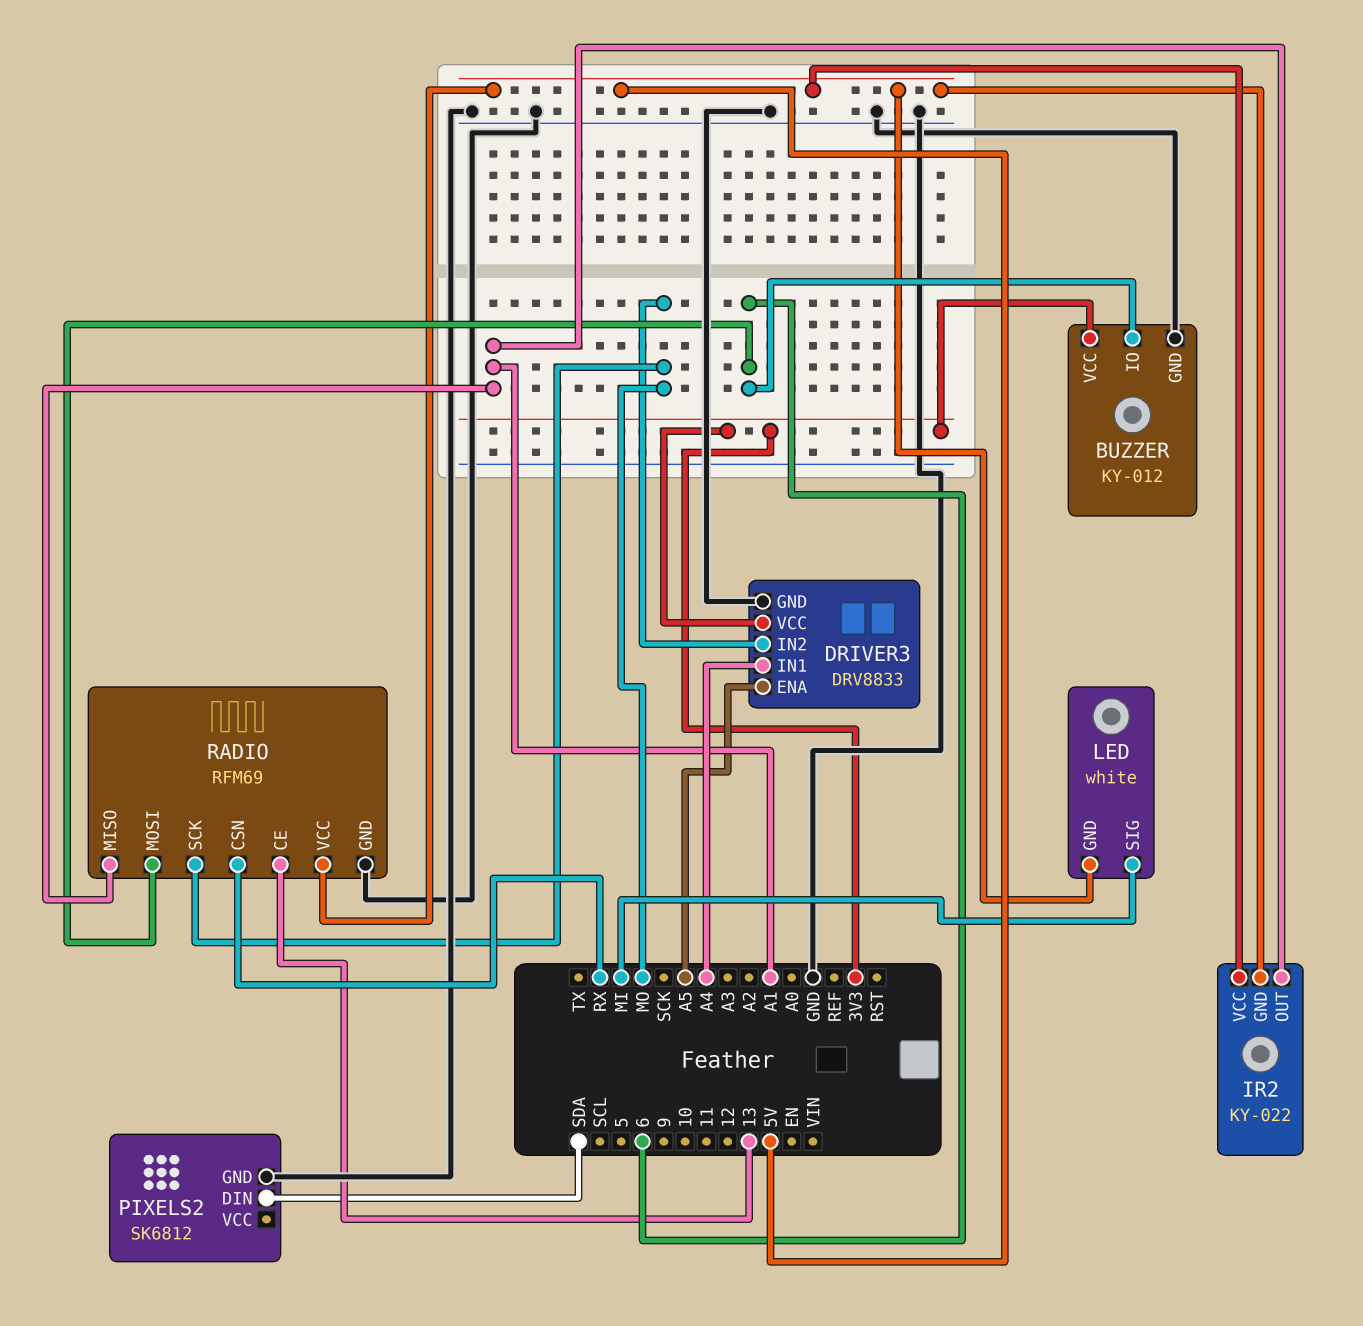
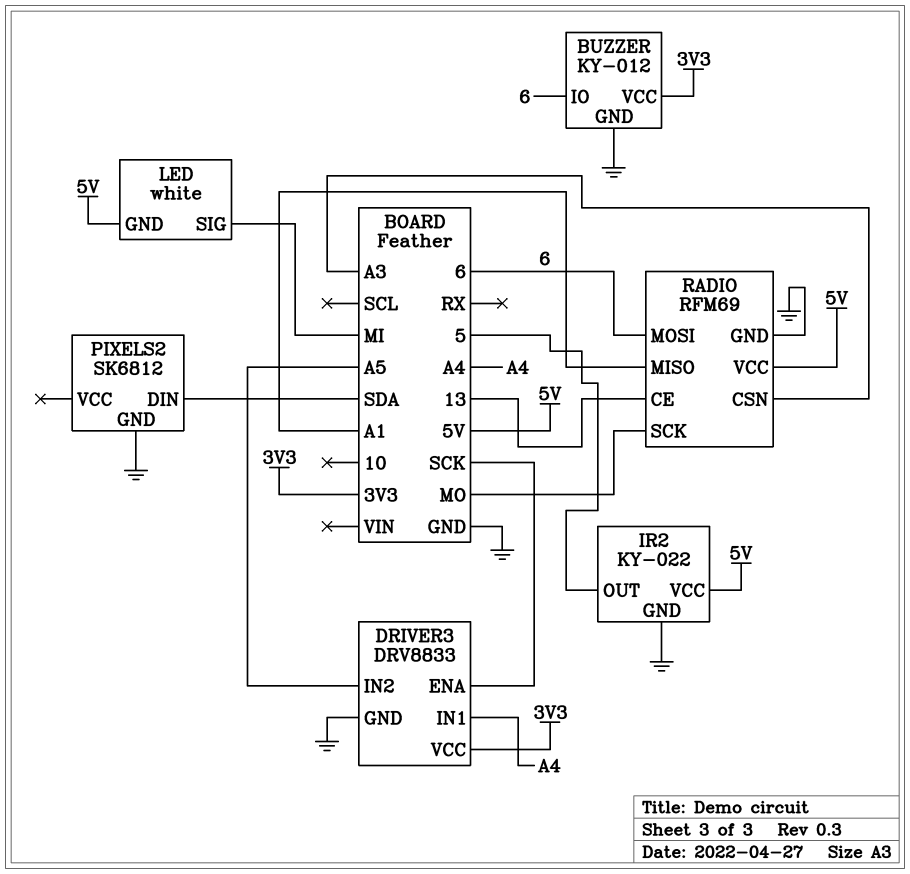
DRIVER3 pin ENA: A5 -> SCK
DRIVER3 pin IN2: MO -> A5
IR2 pin GND: 5V -> GND
IR2 pin OUT: A1 -> 5
RADIO pin CSN: RX -> A3

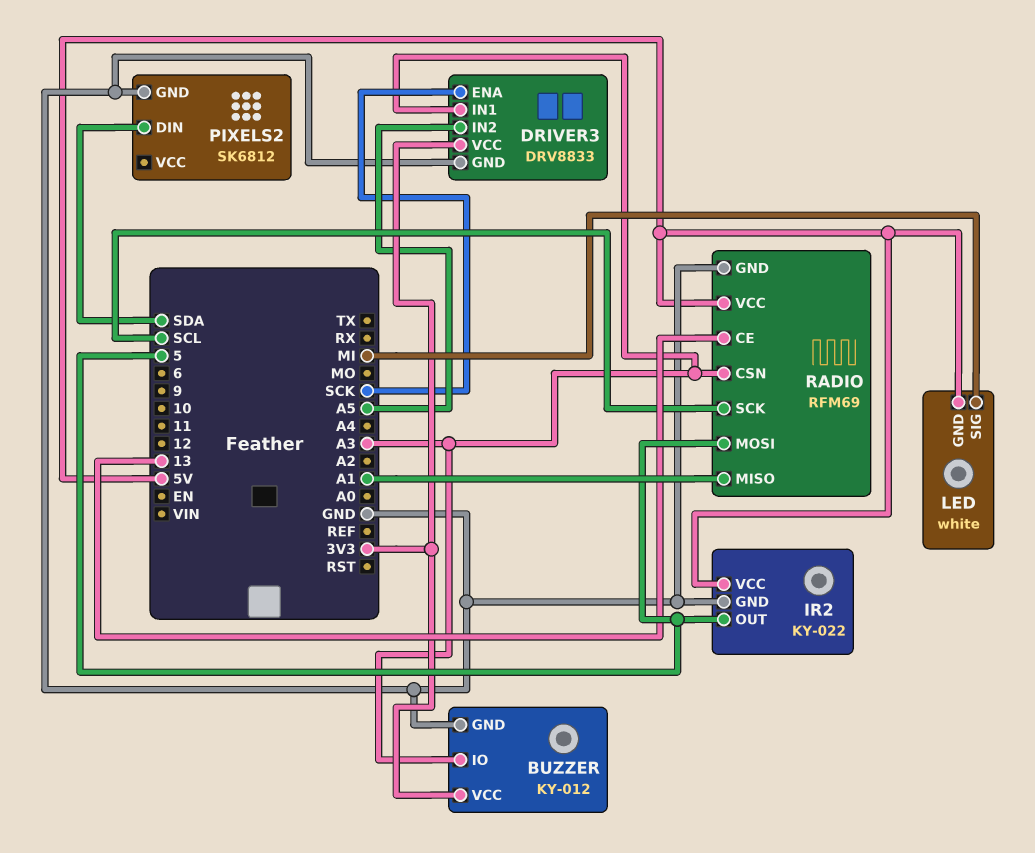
BUZZER pin IO: 6 -> A3
DRIVER3 pin IN1: A4 -> A3
RADIO pin MOSI: 6 -> 5
RADIO pin SCK: MO -> SCL

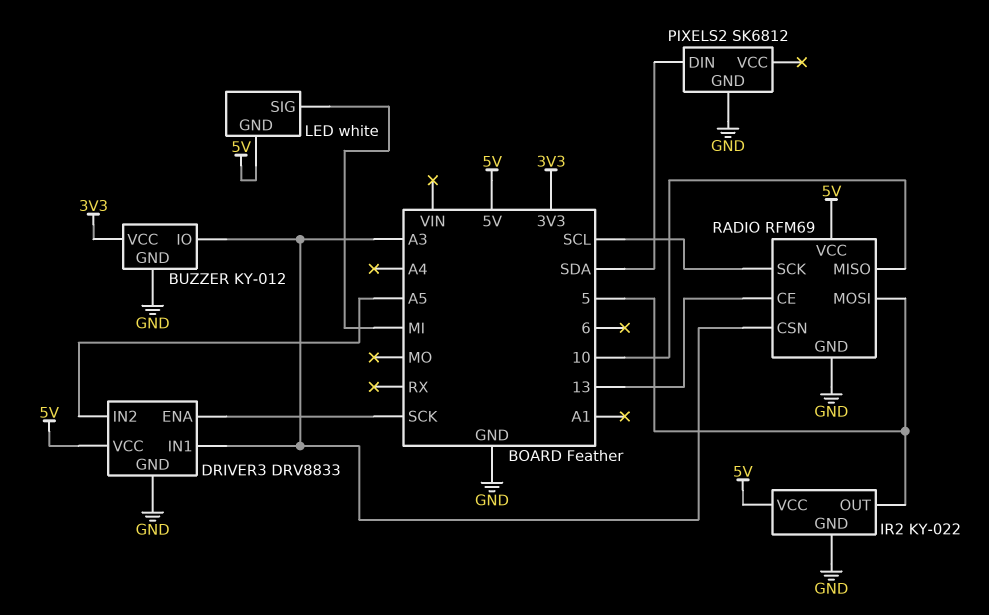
DRIVER3 pin VCC: 3V3 -> 5V
RADIO pin MISO: A1 -> 10

